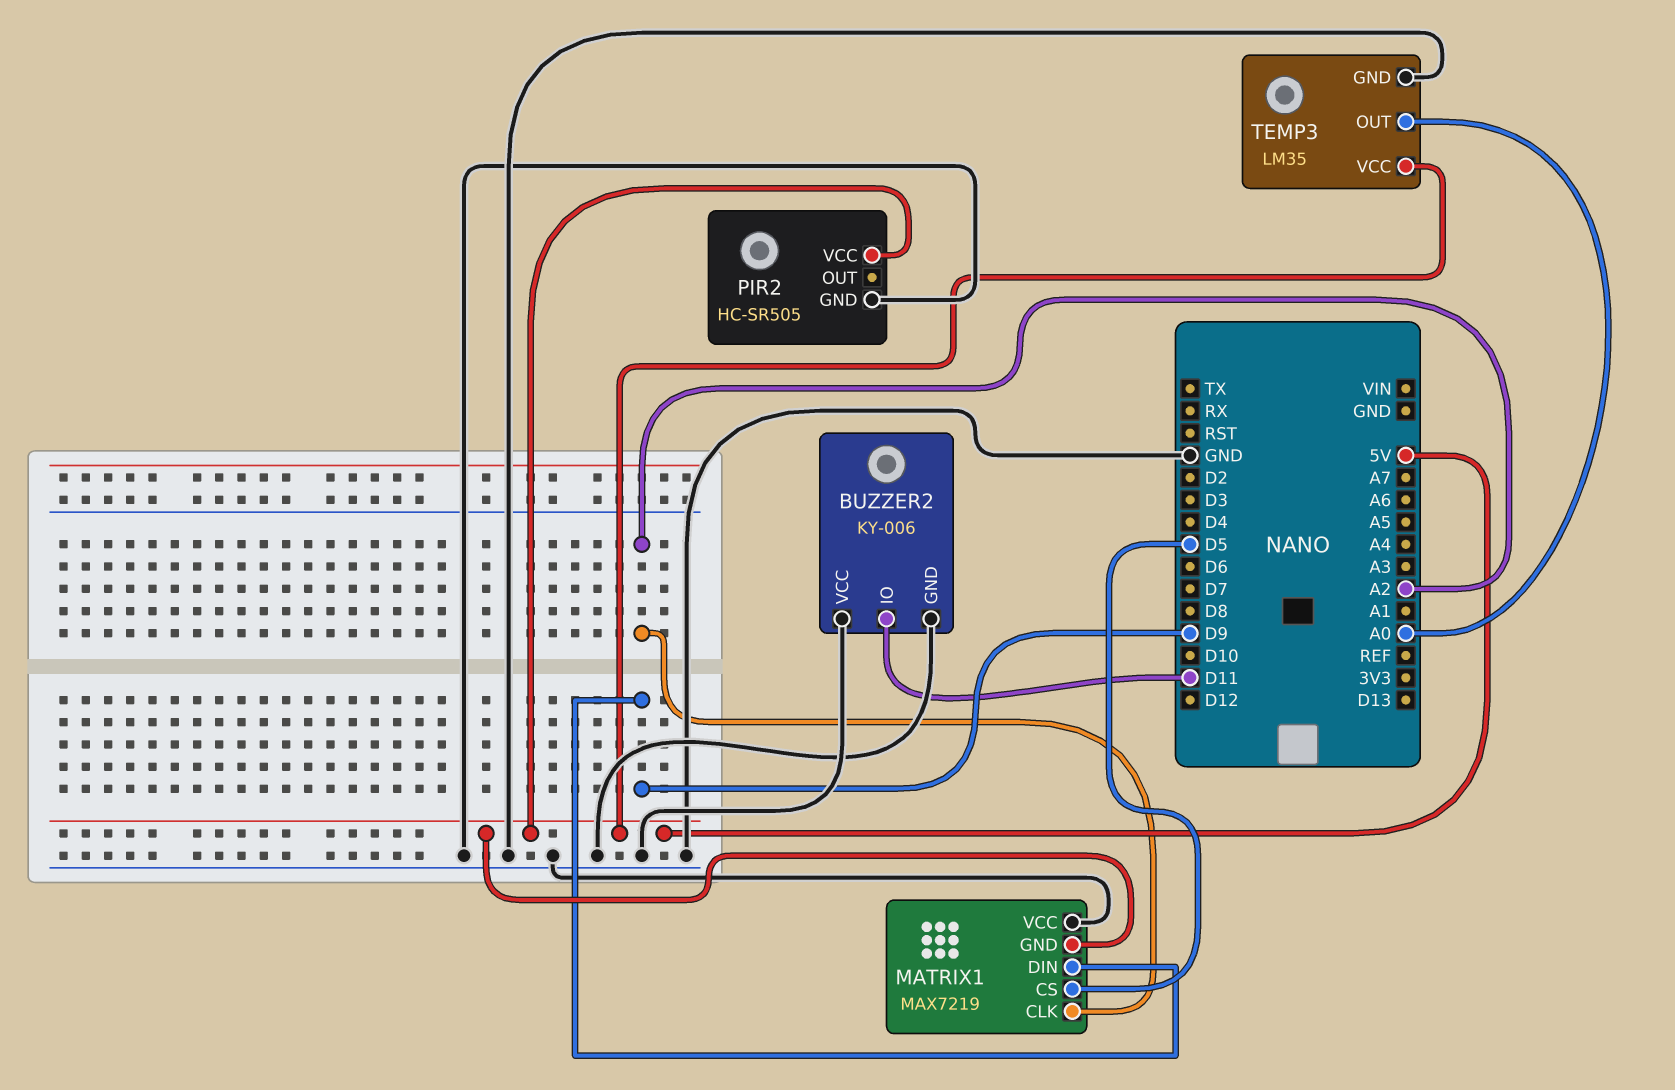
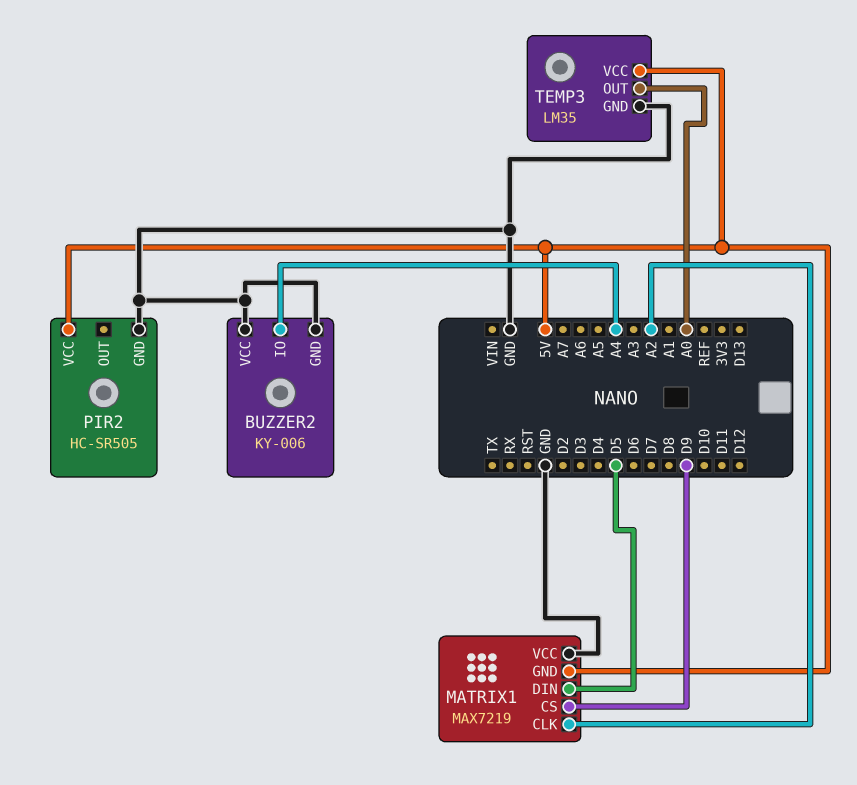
BUZZER2 pin IO: D11 -> A4
MATRIX1 pin CS: D5 -> D9
MATRIX1 pin DIN: D9 -> D5

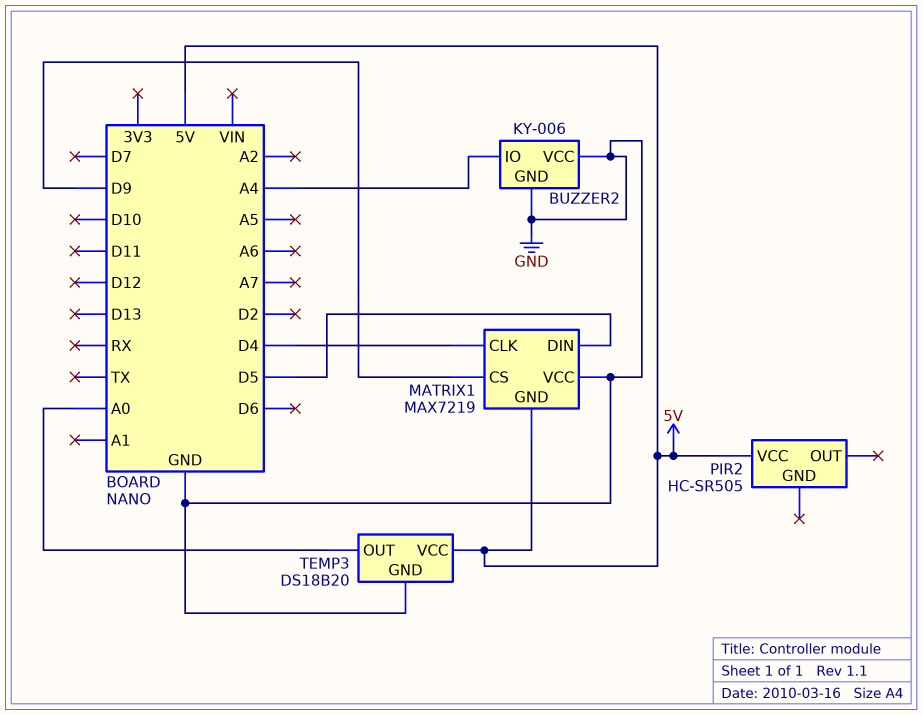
MATRIX1 pin CLK: A2 -> D4
PIR2 pin GND: GND -> none
TEMP3: LM35 -> DS18B20

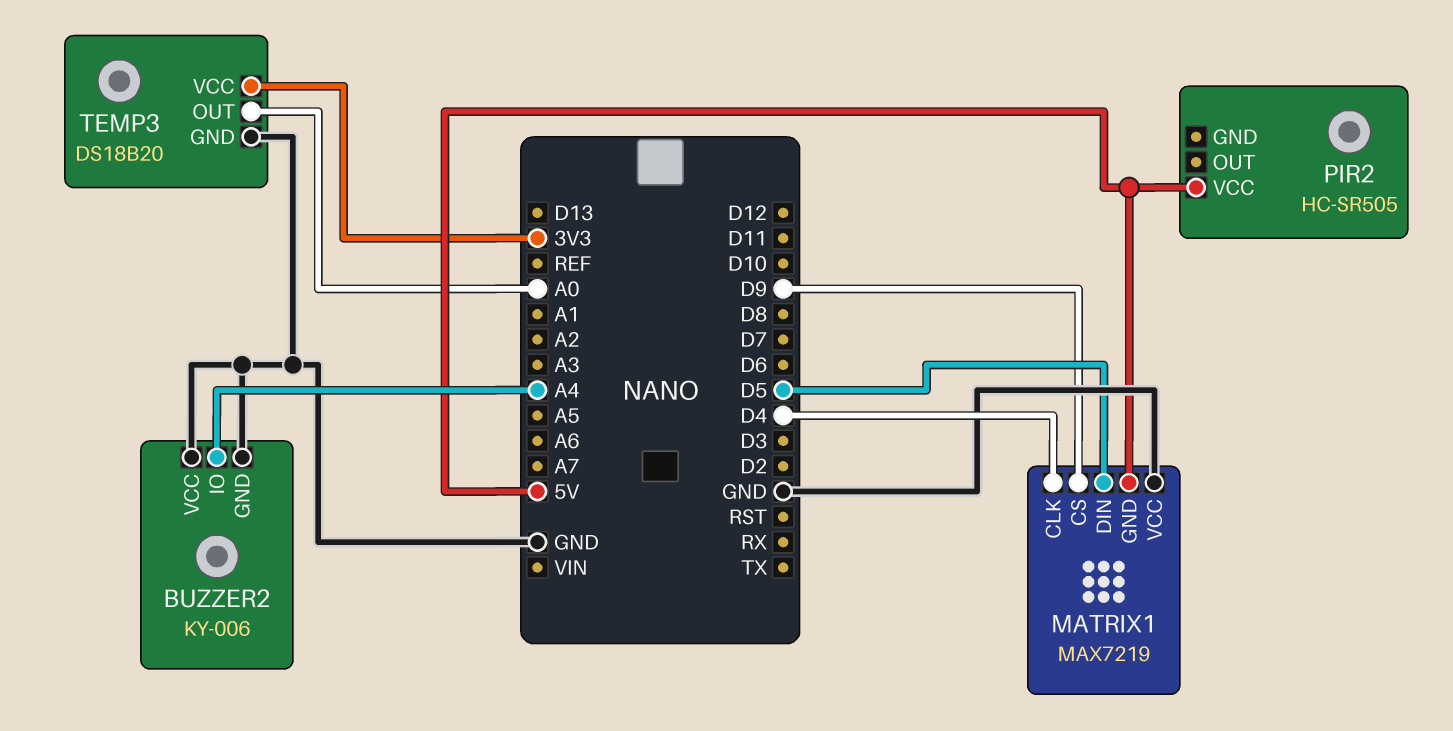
TEMP3 pin VCC: 5V -> 3V3

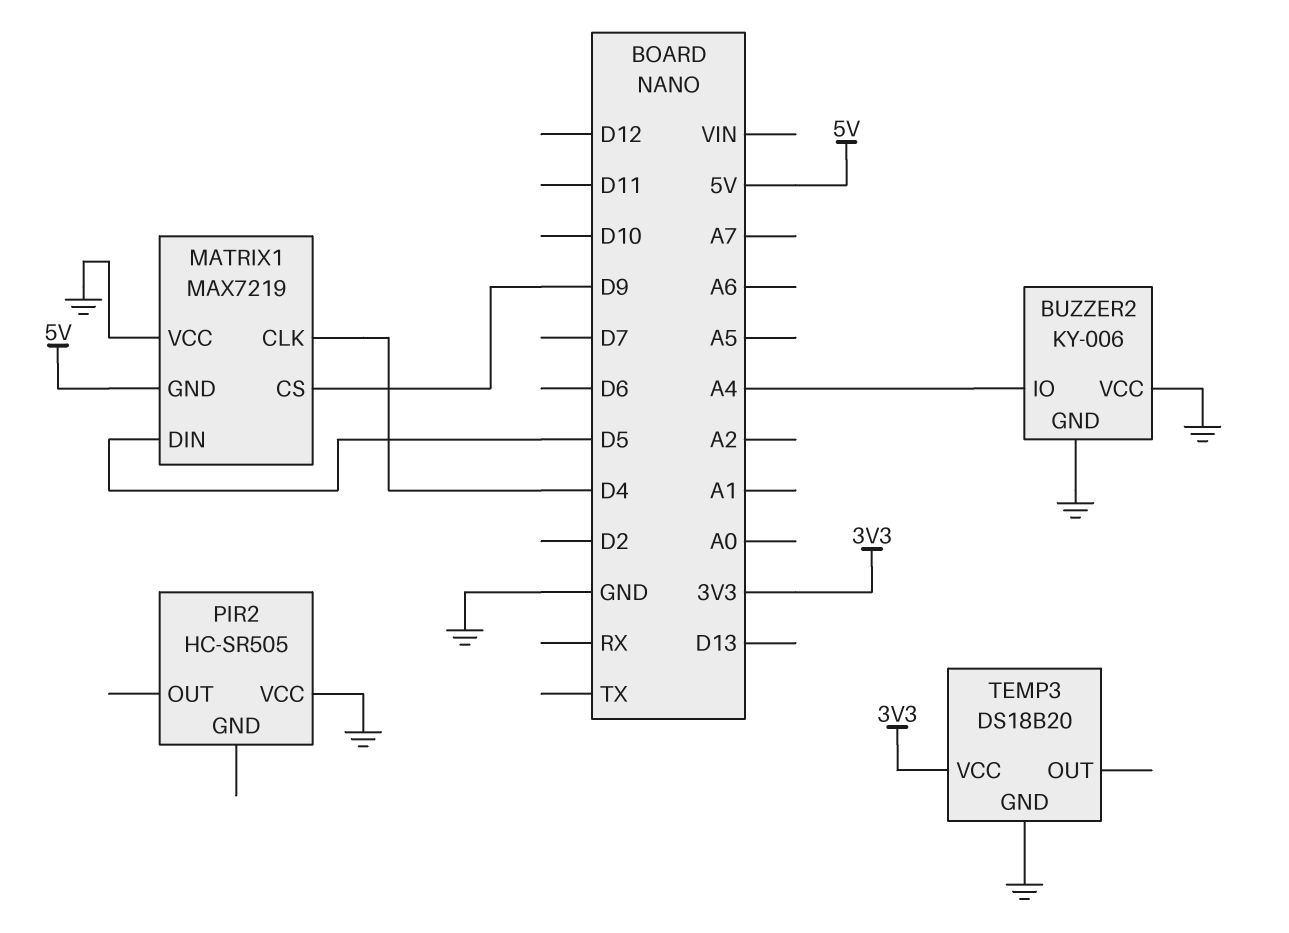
PIR2 pin VCC: 5V -> GND
TEMP3 pin OUT: A0 -> none

